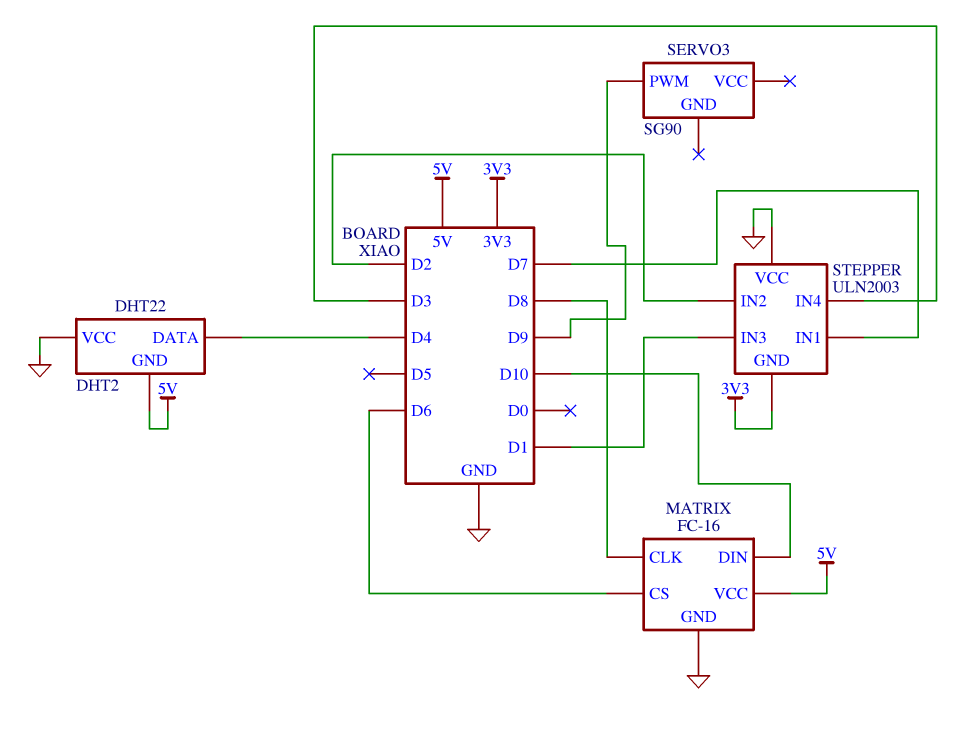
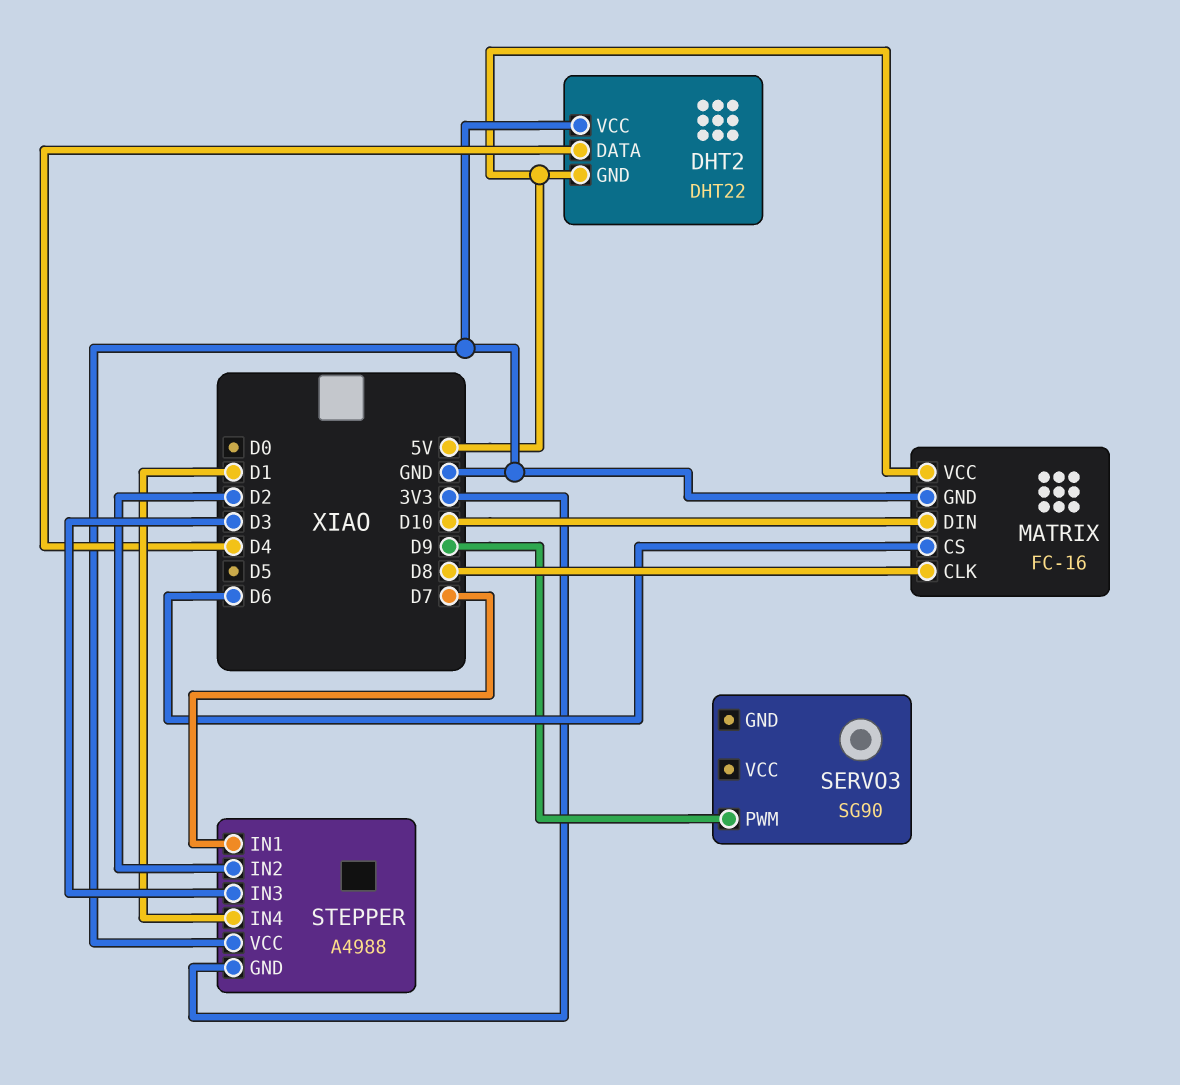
STEPPER: ULN2003 -> A4988
STEPPER pin IN3: D1 -> D3
STEPPER pin IN4: D3 -> D1

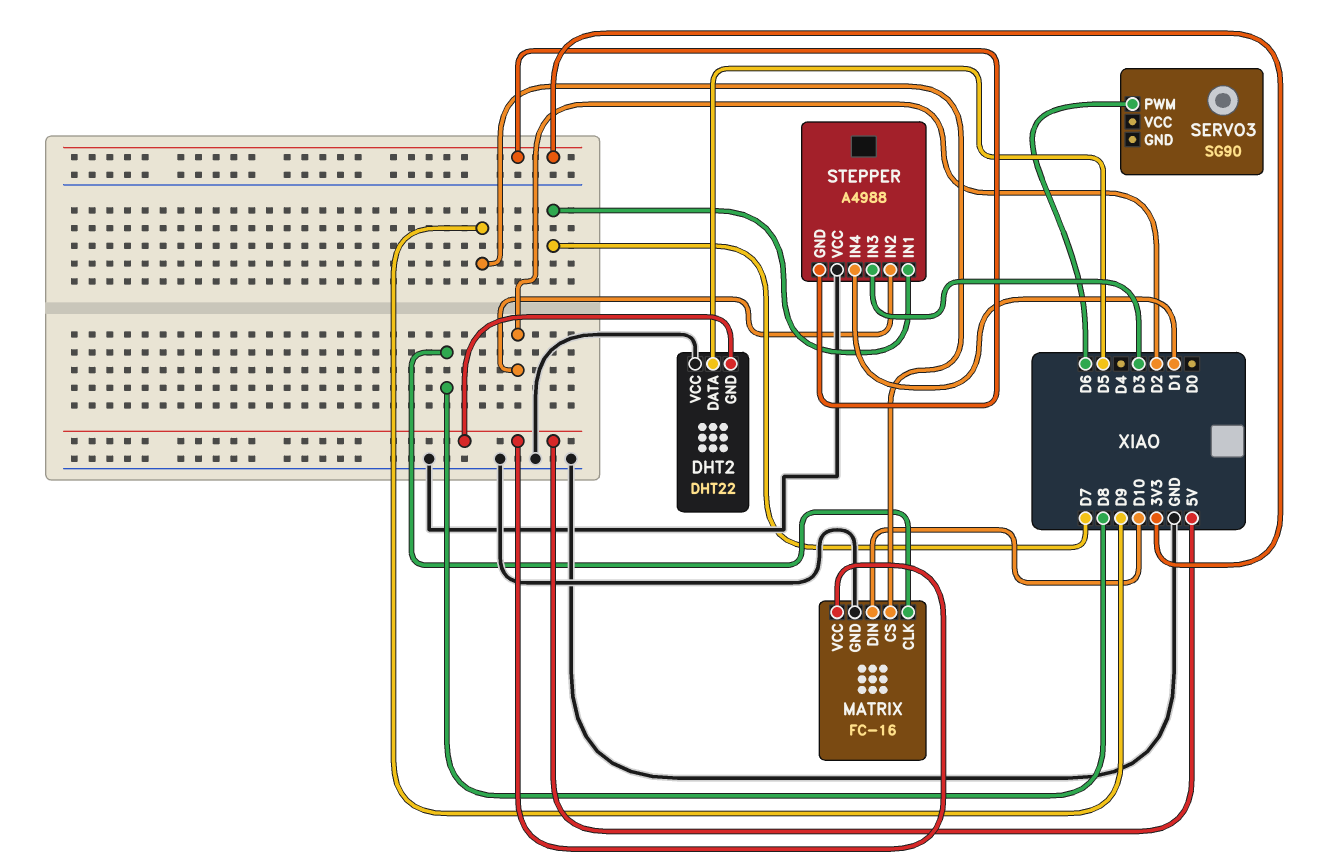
DHT2 pin DATA: D4 -> D5
MATRIX pin CS: D6 -> D9
SERVO3 pin PWM: D9 -> D6

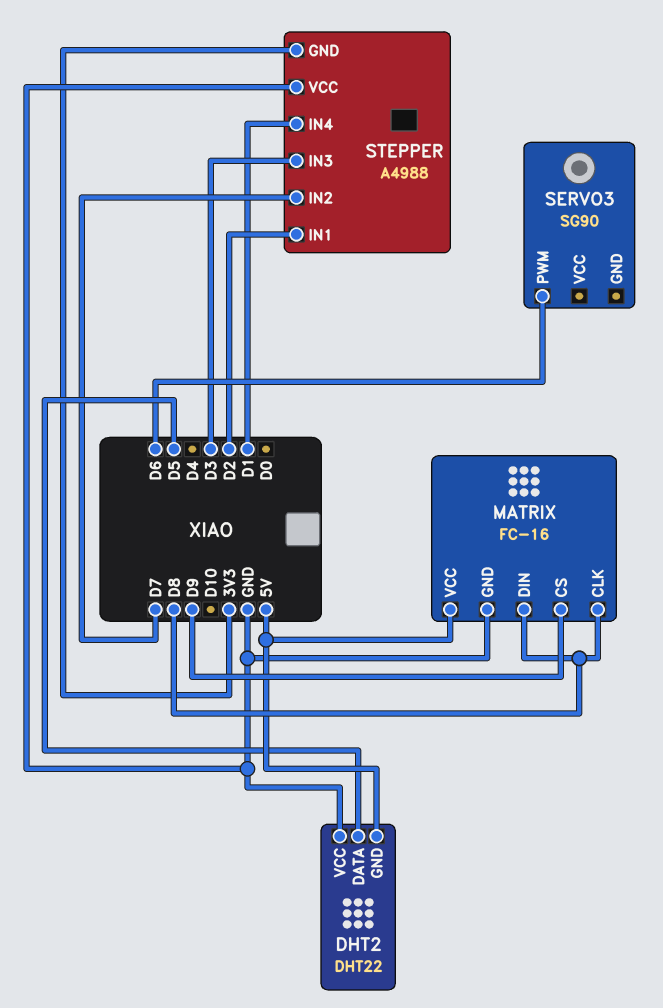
MATRIX pin DIN: D10 -> D8
STEPPER pin IN1: D7 -> D2
STEPPER pin IN2: D2 -> D7

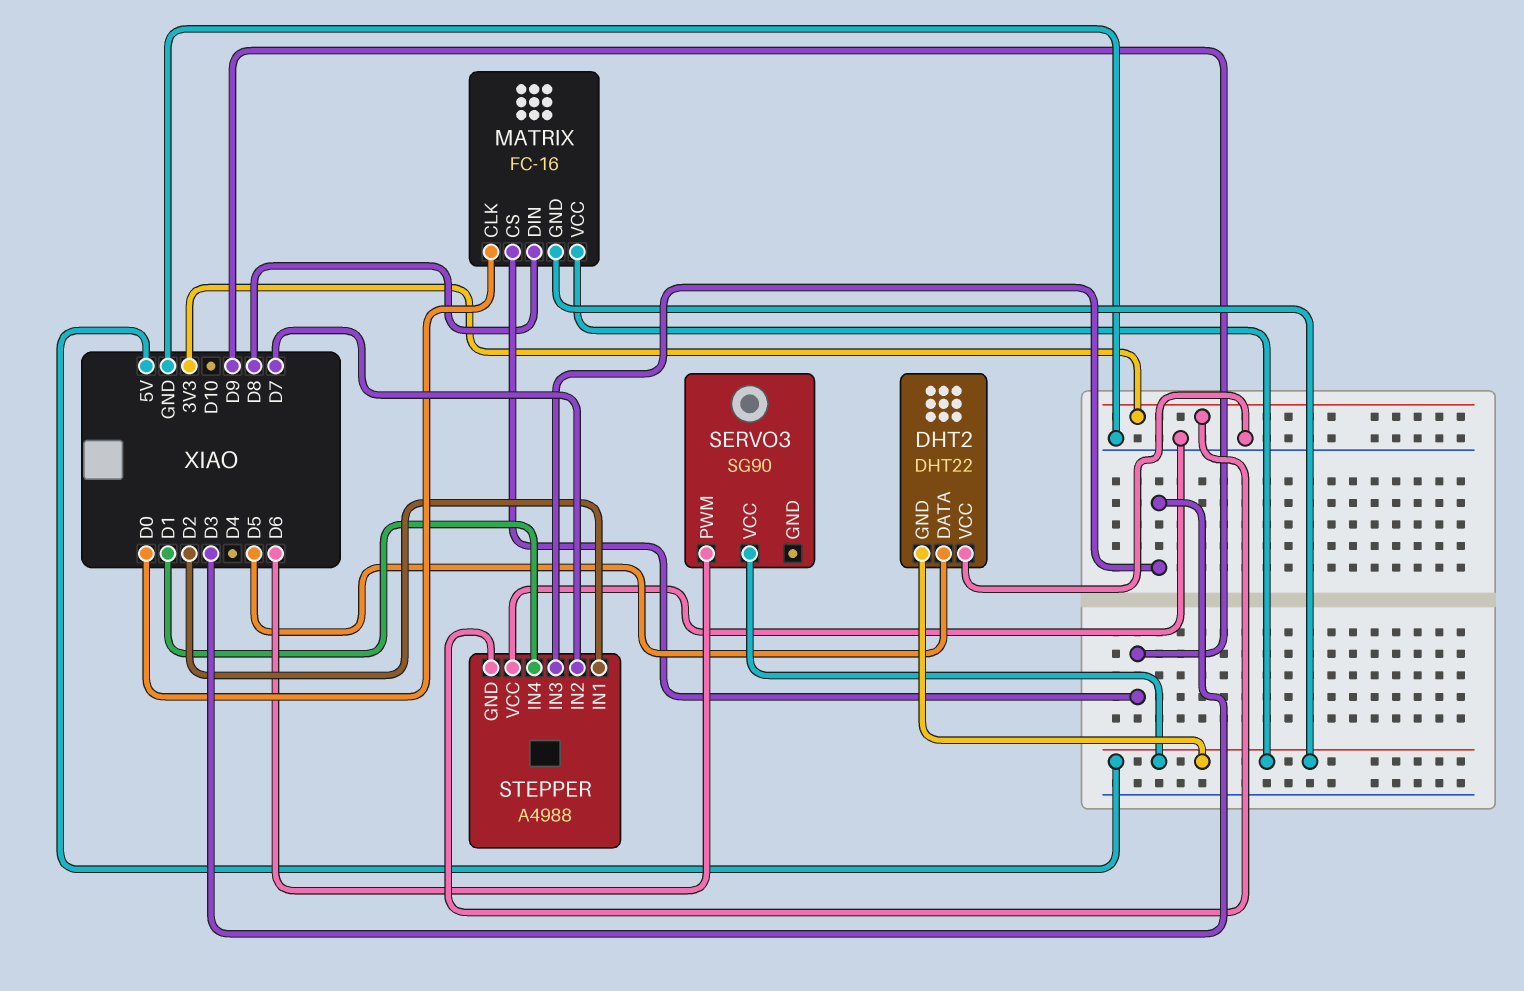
MATRIX pin CLK: D8 -> D0
MATRIX pin GND: GND -> 5V
SERVO3 pin VCC: none -> 5V

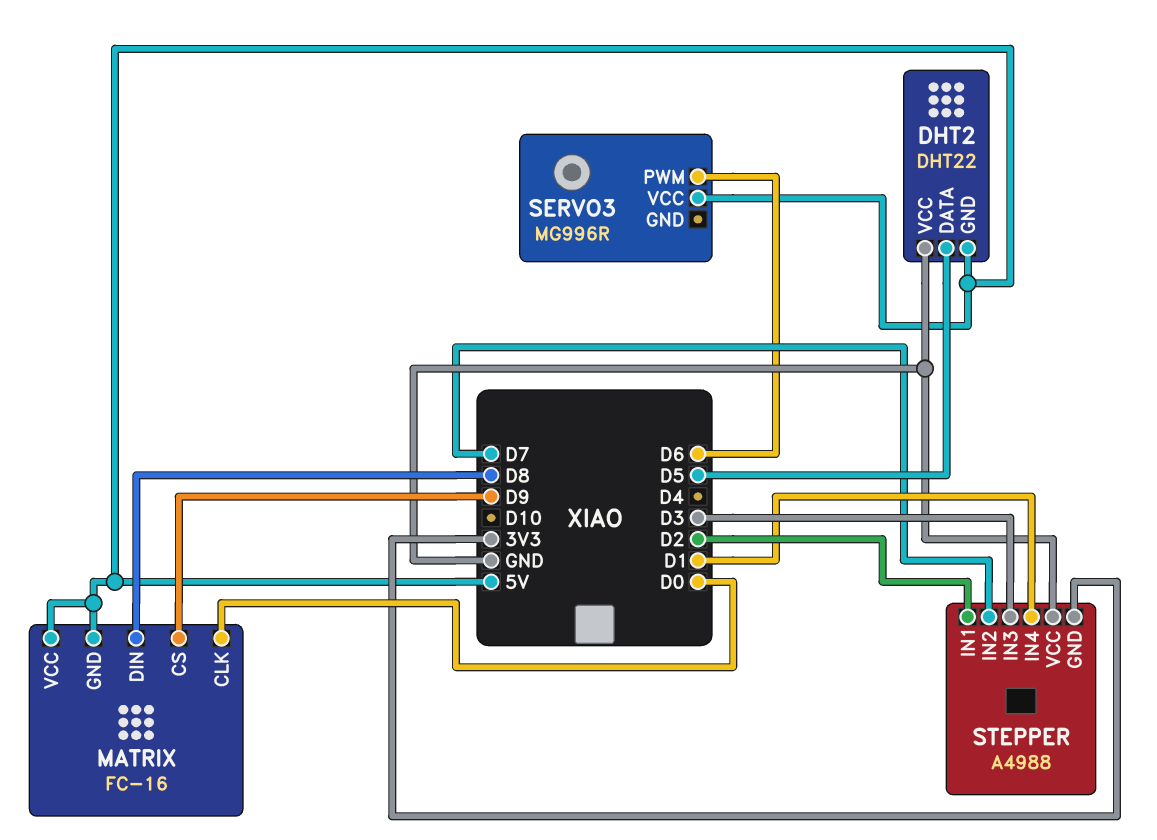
SERVO3: SG90 -> MG996R

